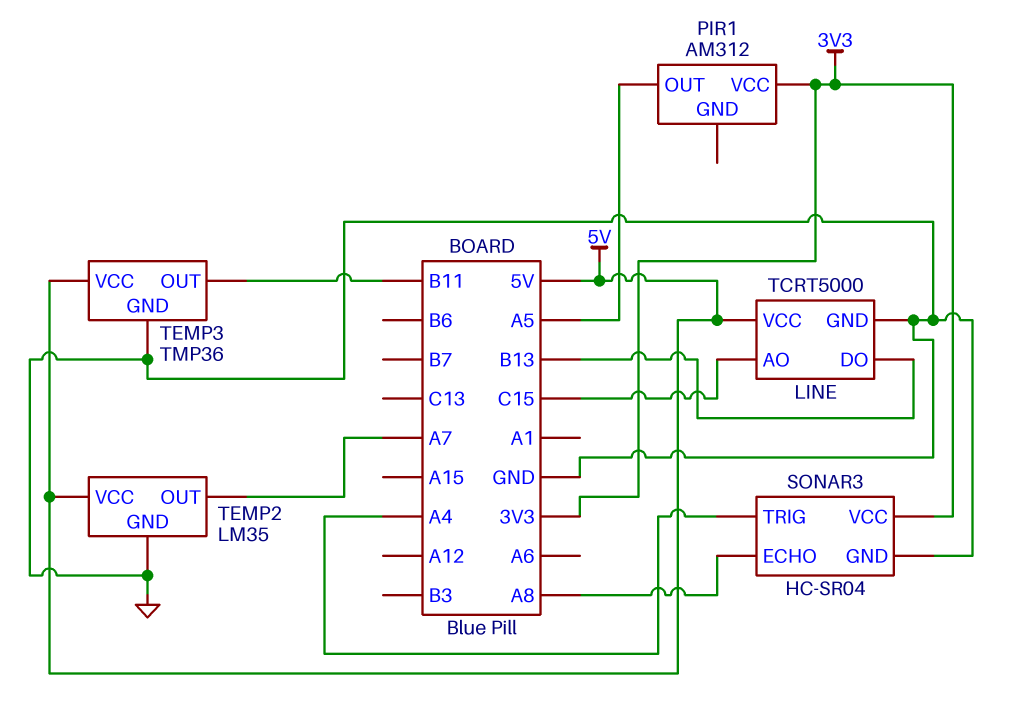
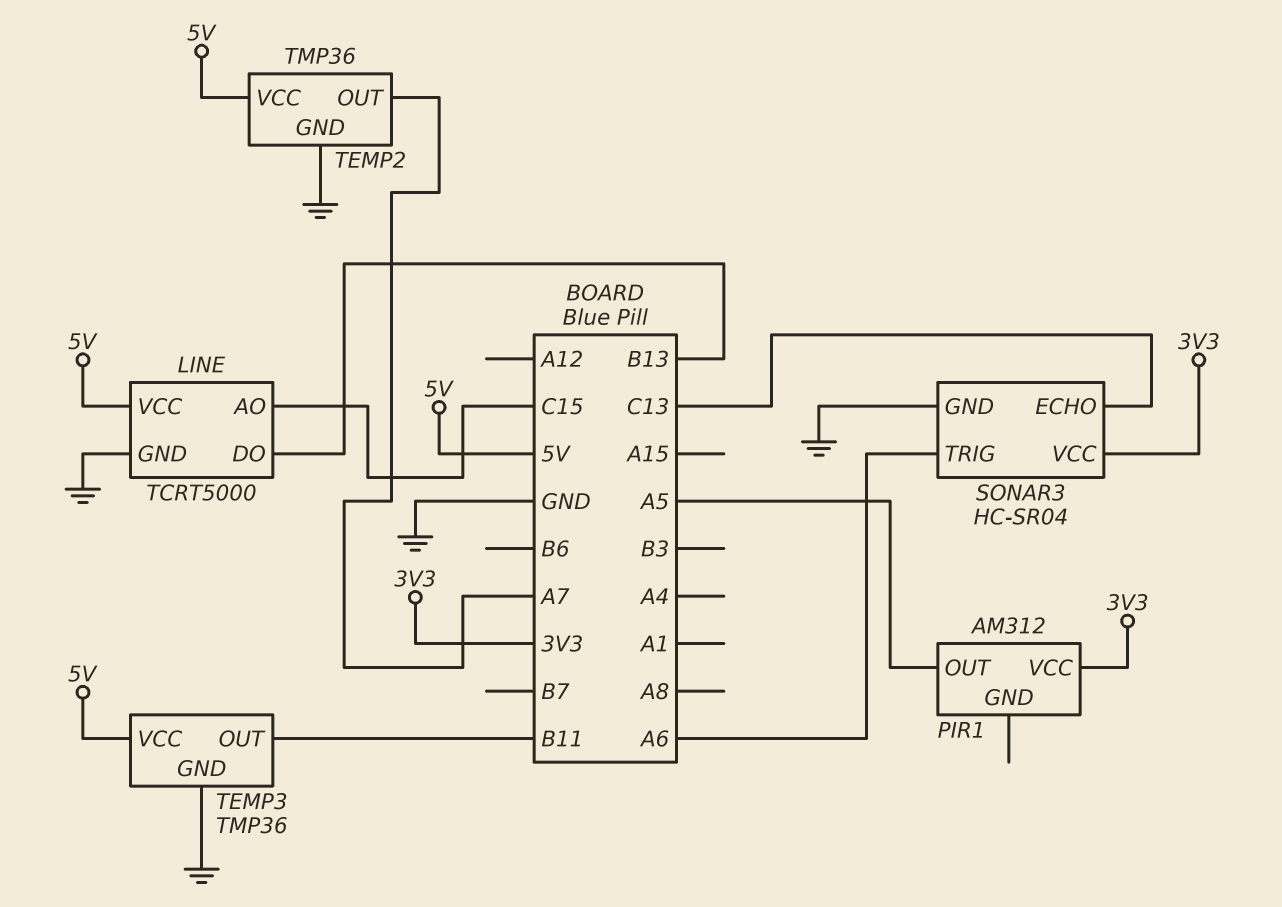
SONAR3 pin ECHO: A8 -> C13
SONAR3 pin TRIG: A4 -> A6
TEMP2: LM35 -> TMP36

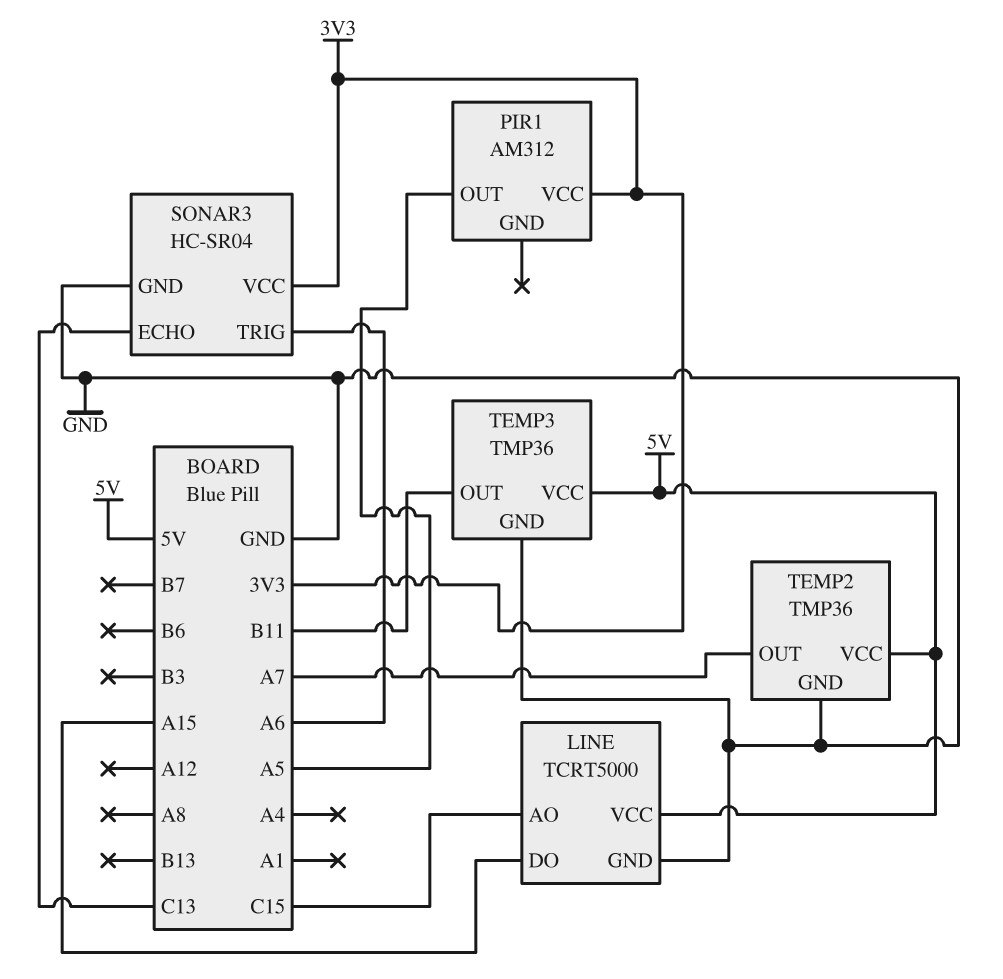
LINE pin DO: B13 -> A15

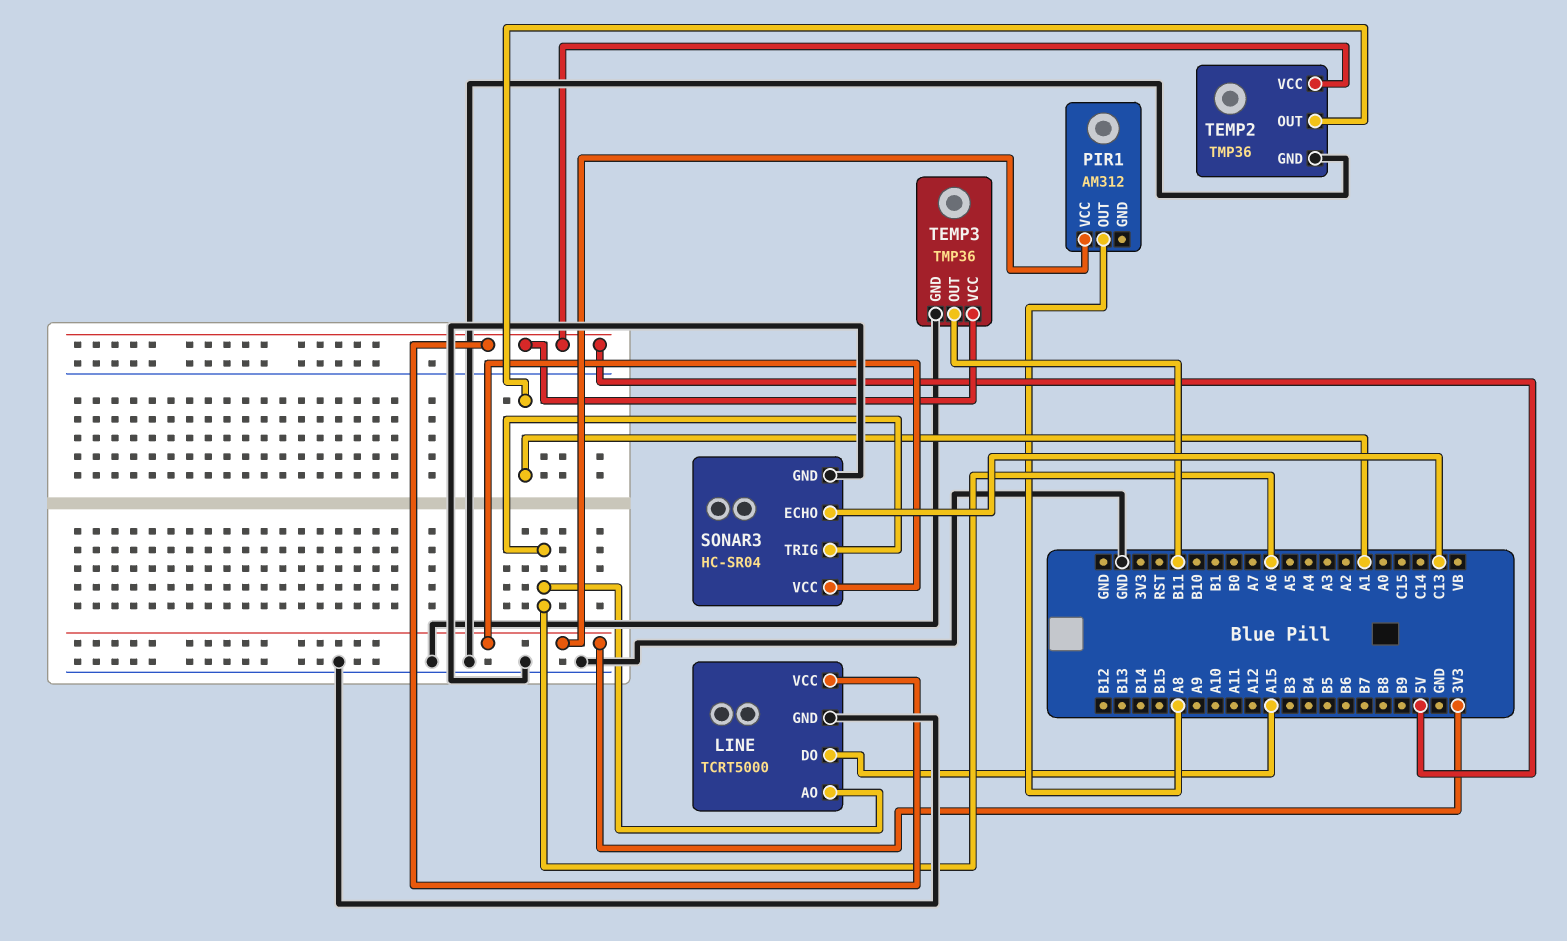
LINE pin AO: C15 -> A6
PIR1 pin OUT: A5 -> A8
TEMP2 pin OUT: A7 -> A1

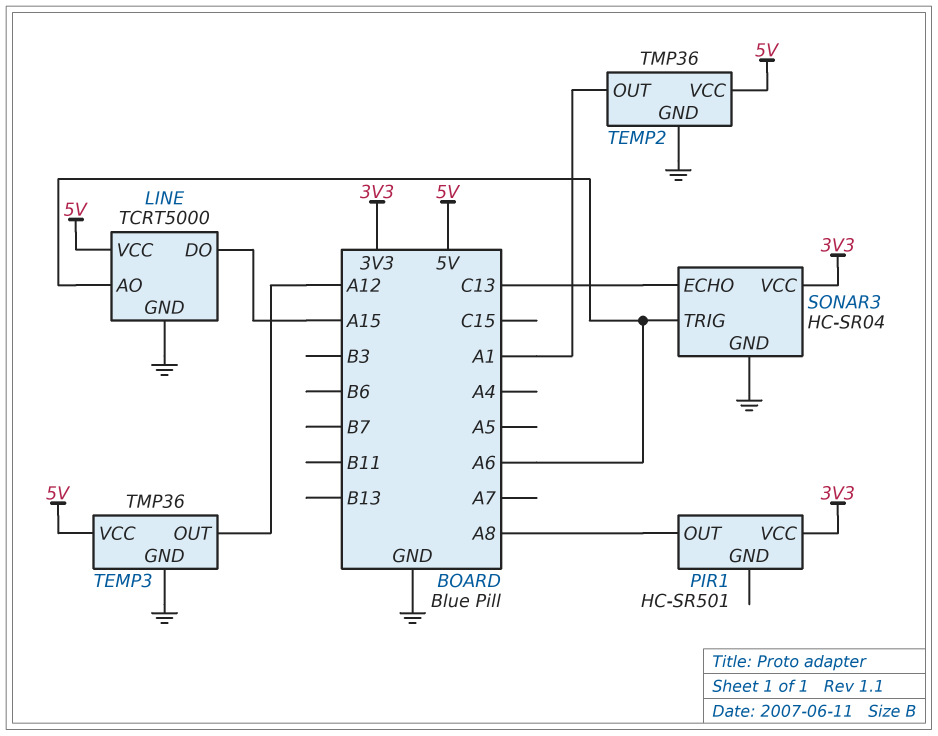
PIR1: AM312 -> HC-SR501
TEMP3 pin OUT: B11 -> A12

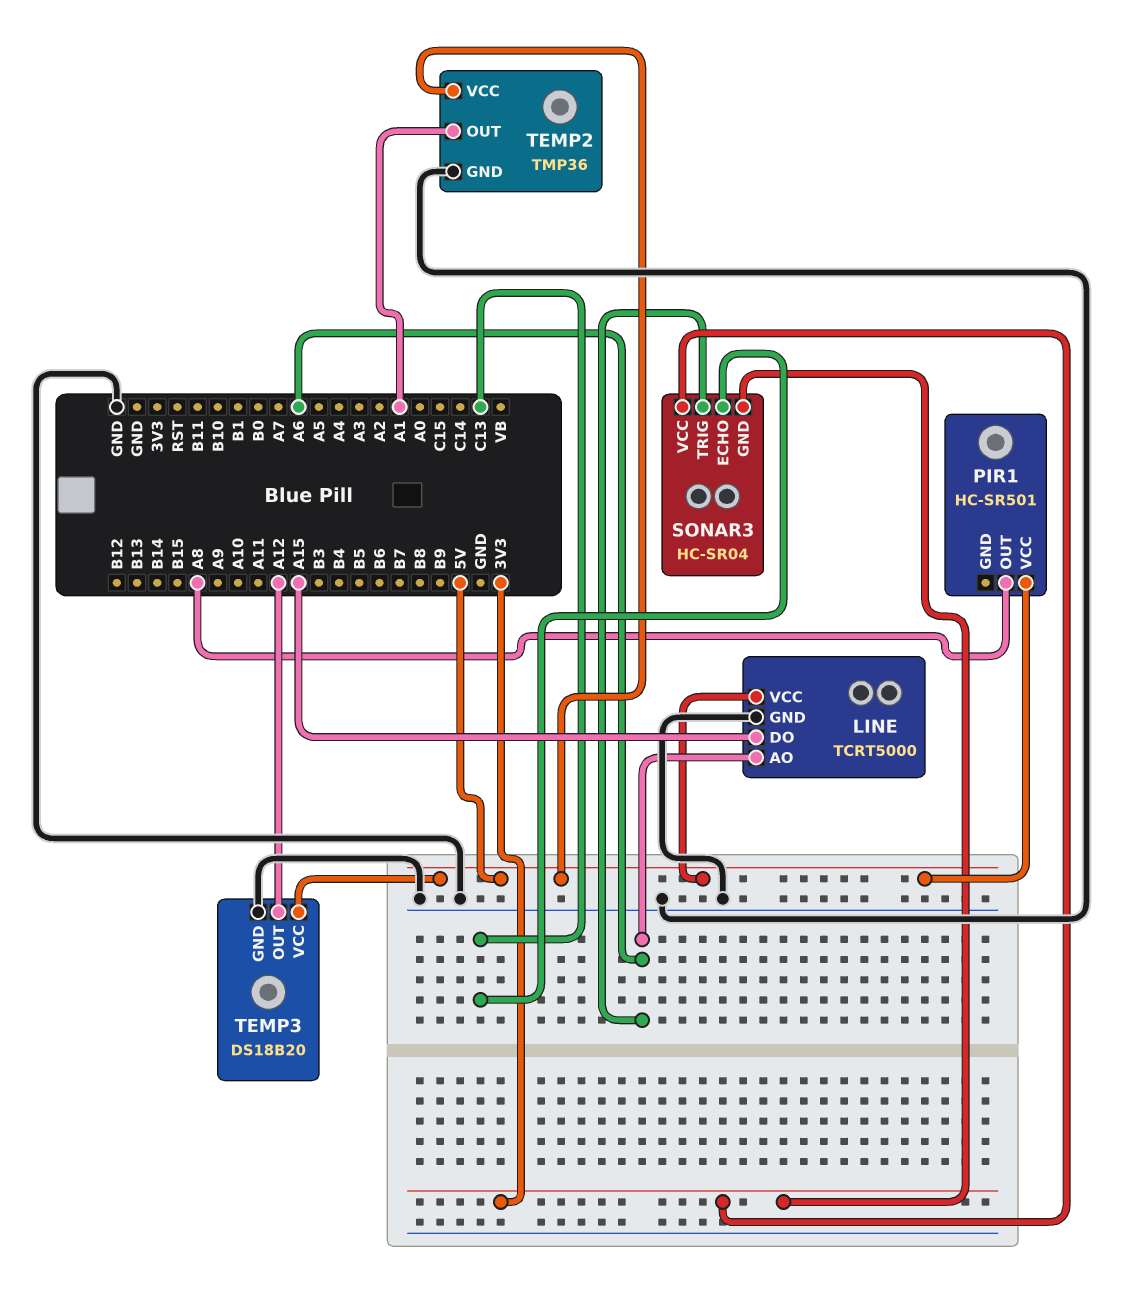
PIR1 pin VCC: 3V3 -> 5V
SONAR3 pin GND: GND -> 3V3
TEMP3: TMP36 -> DS18B20

